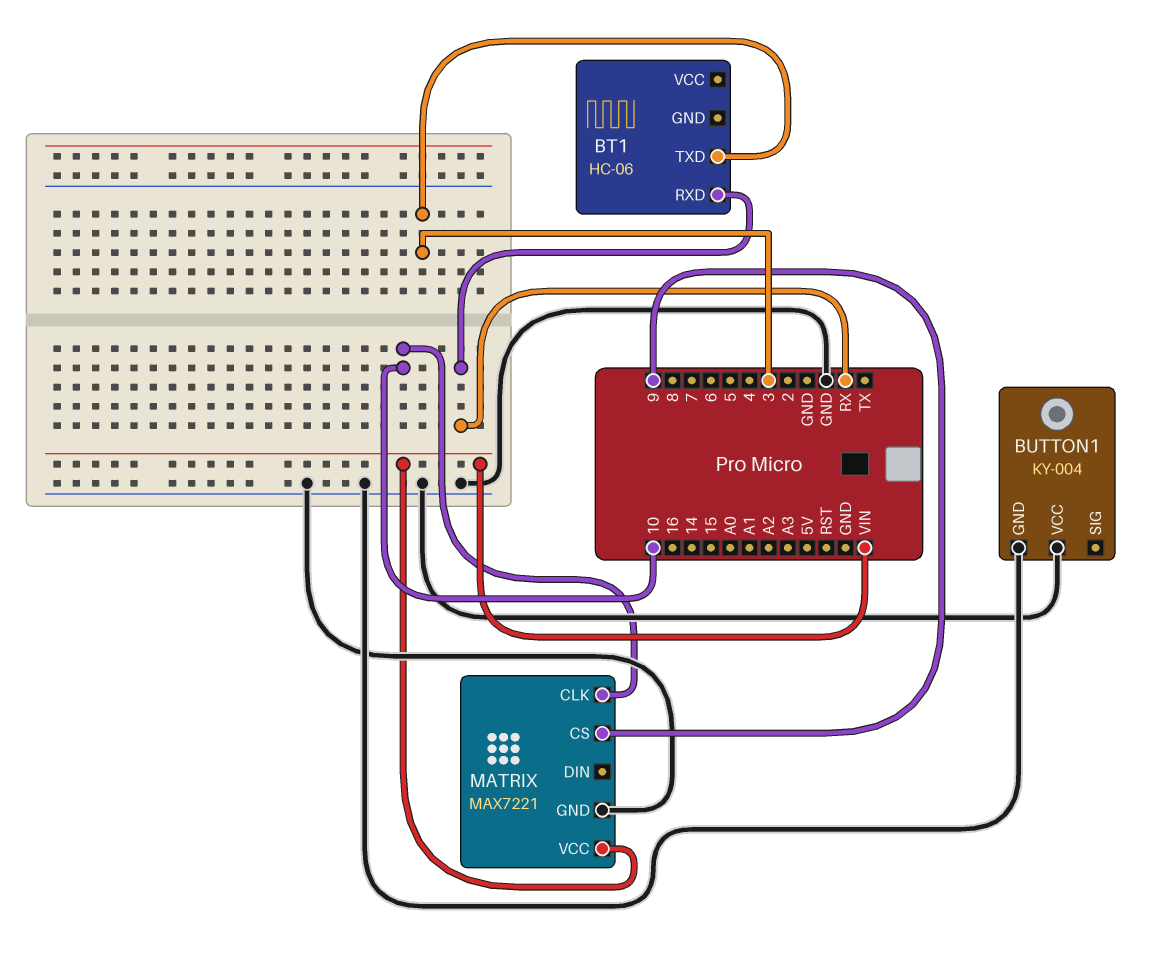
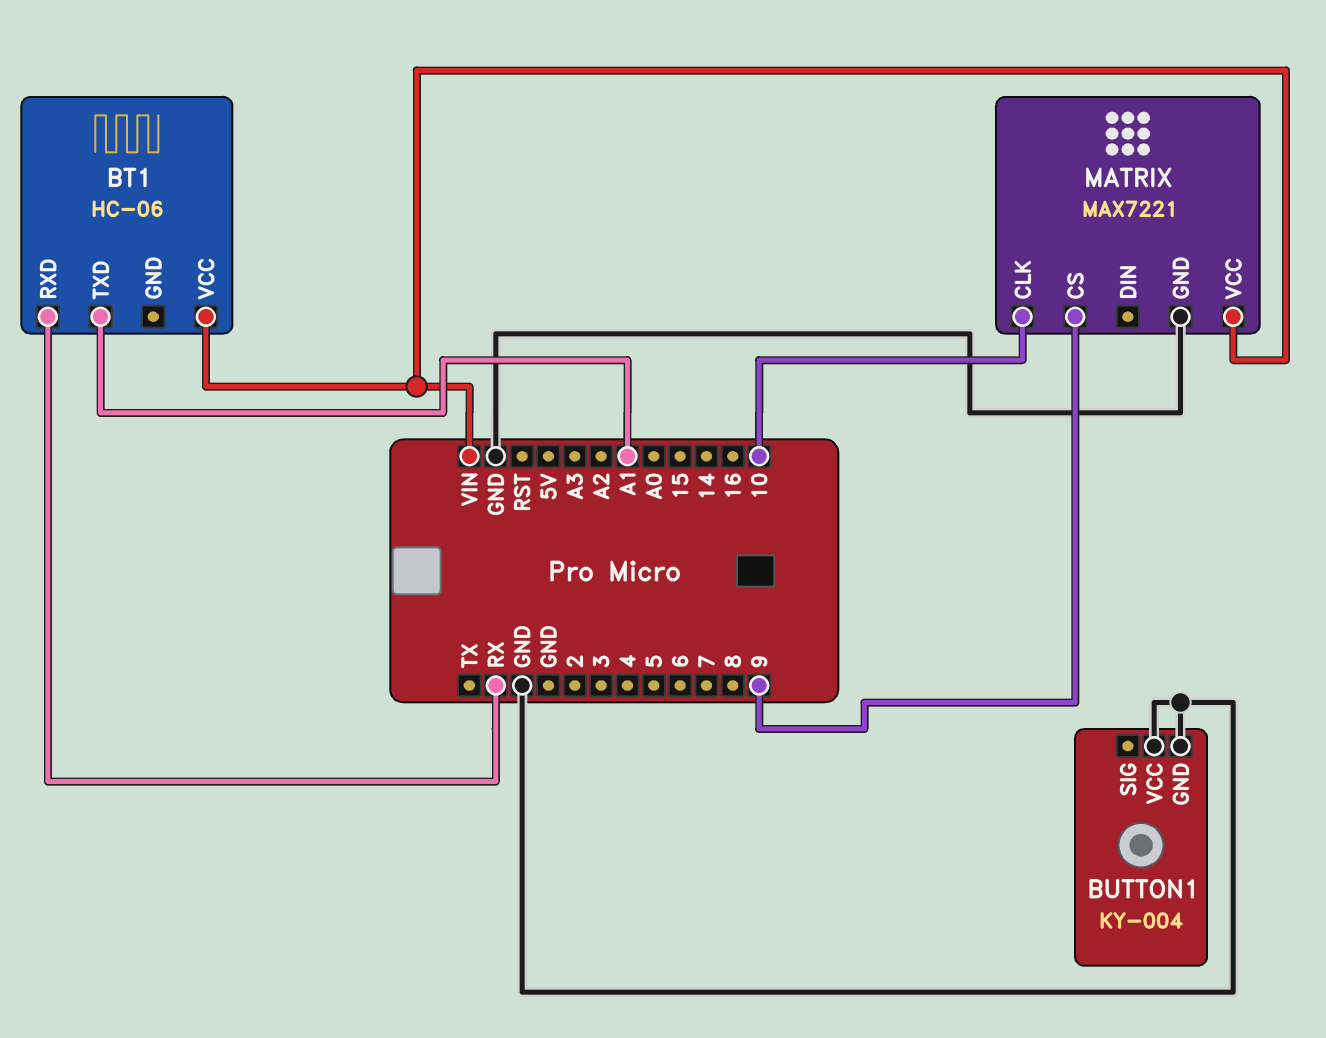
BT1 pin TXD: 3 -> A1
BT1 pin VCC: none -> VIN

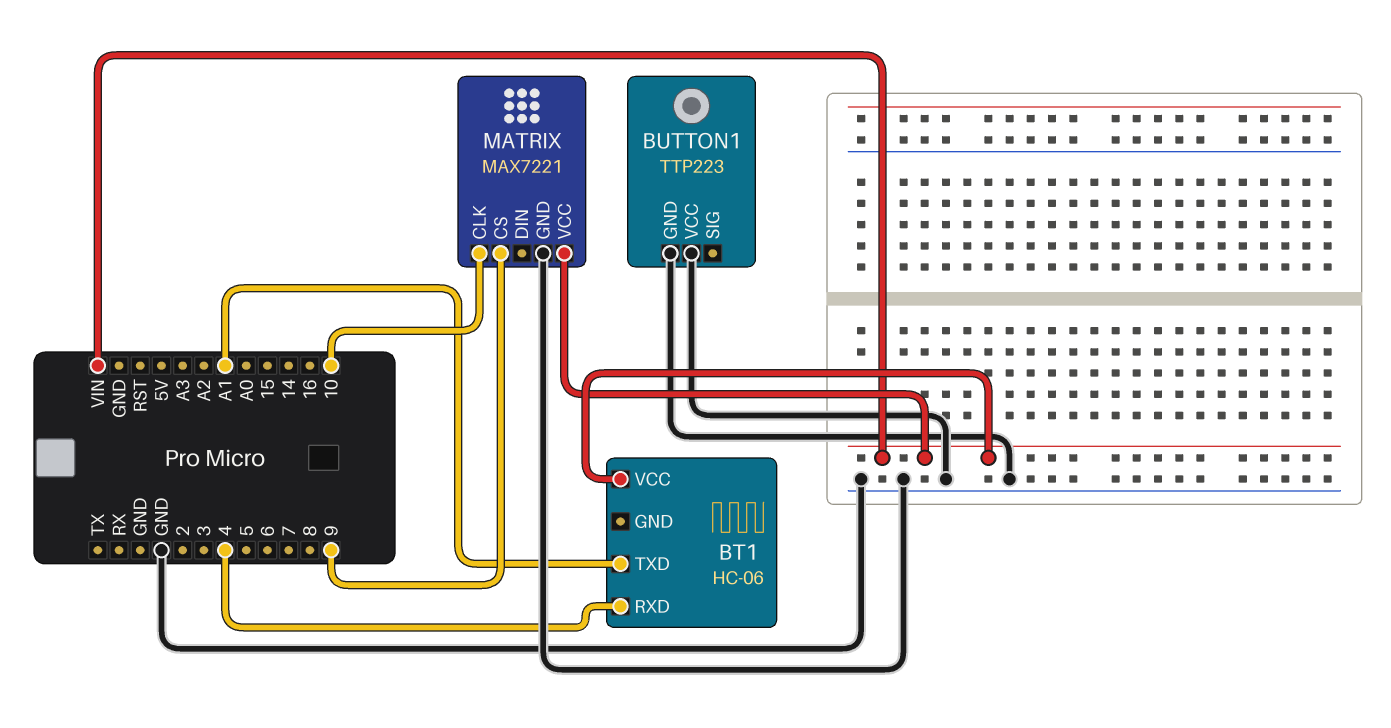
BT1 pin RXD: RX -> 4
BUTTON1: KY-004 -> TTP223

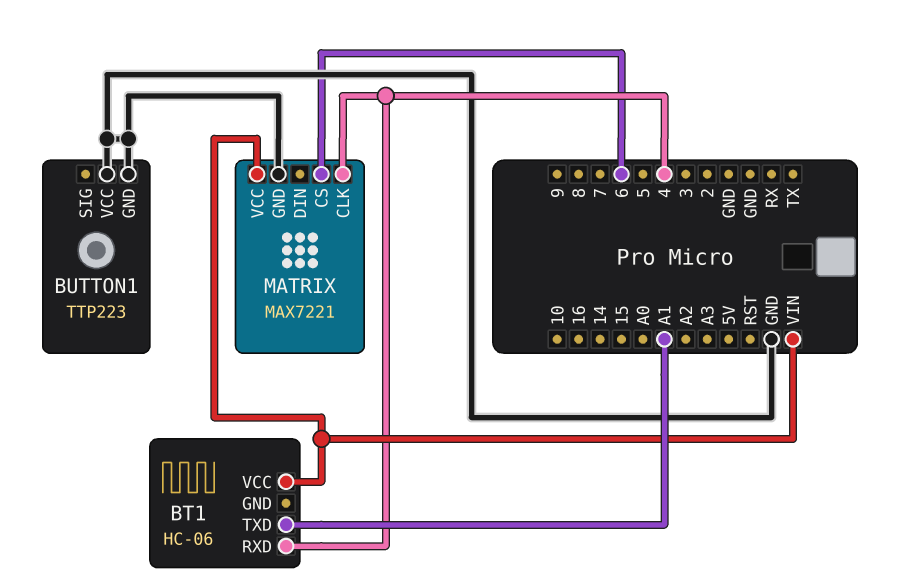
MATRIX pin CLK: 10 -> 4
MATRIX pin CS: 9 -> 6

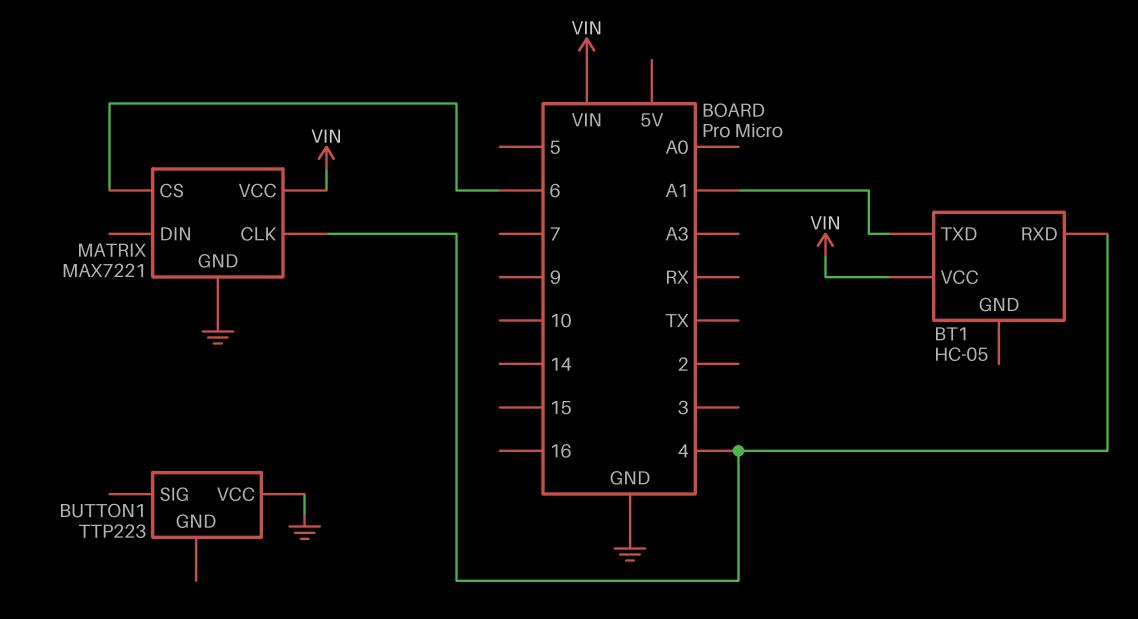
BT1: HC-06 -> HC-05
BUTTON1 pin GND: GND -> none

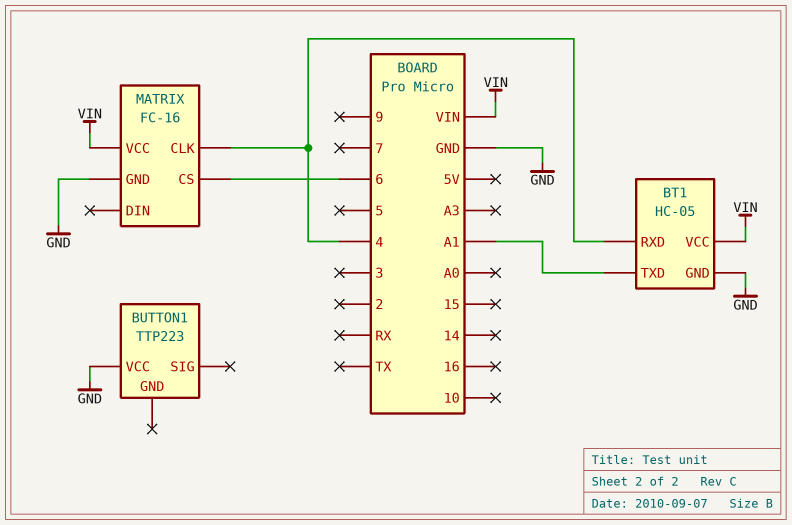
BT1 pin GND: none -> GND
MATRIX: MAX7221 -> FC-16

